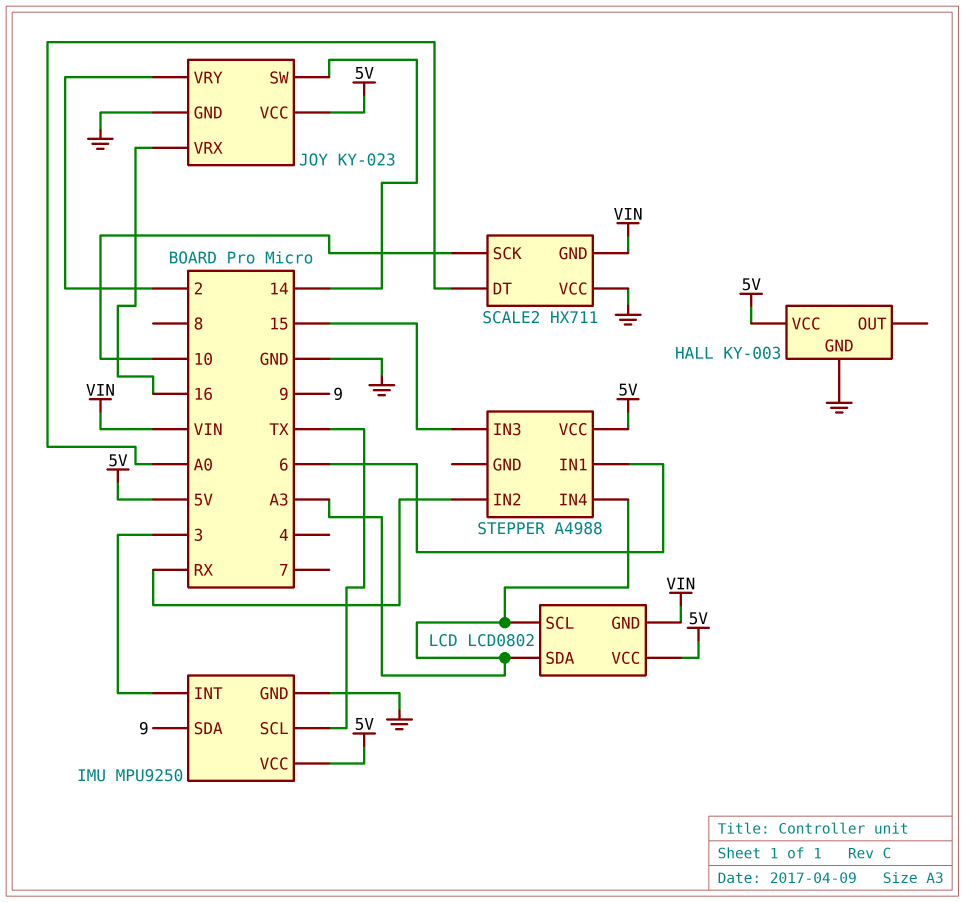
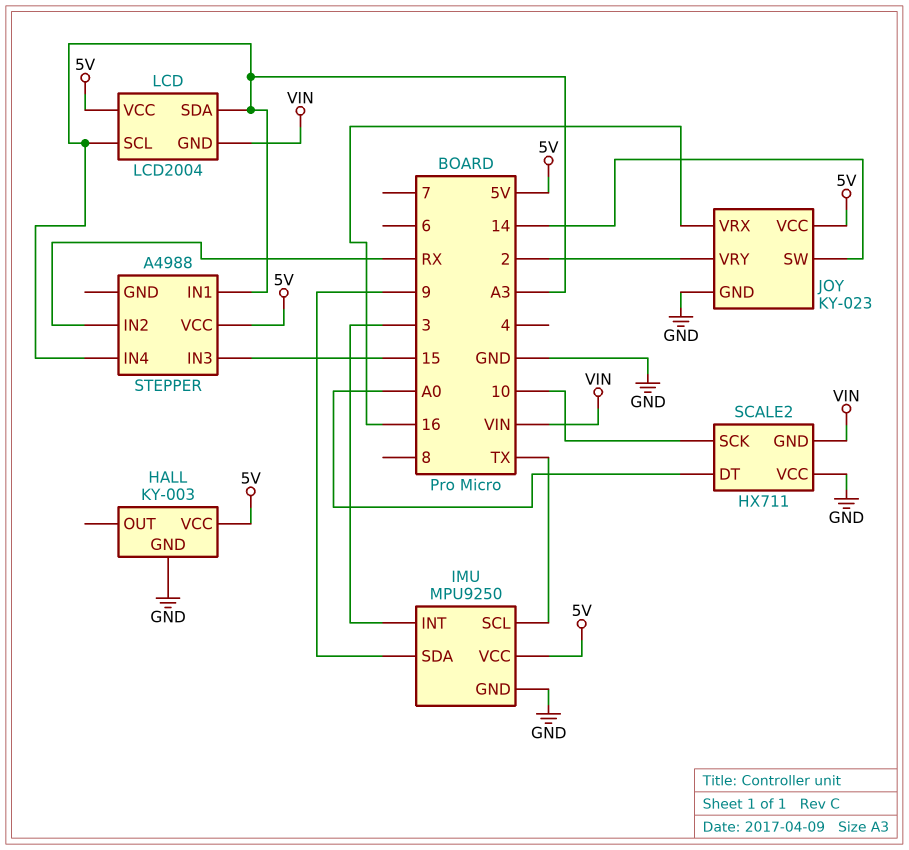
LCD: LCD0802 -> LCD2004
STEPPER pin IN1: 6 -> A3

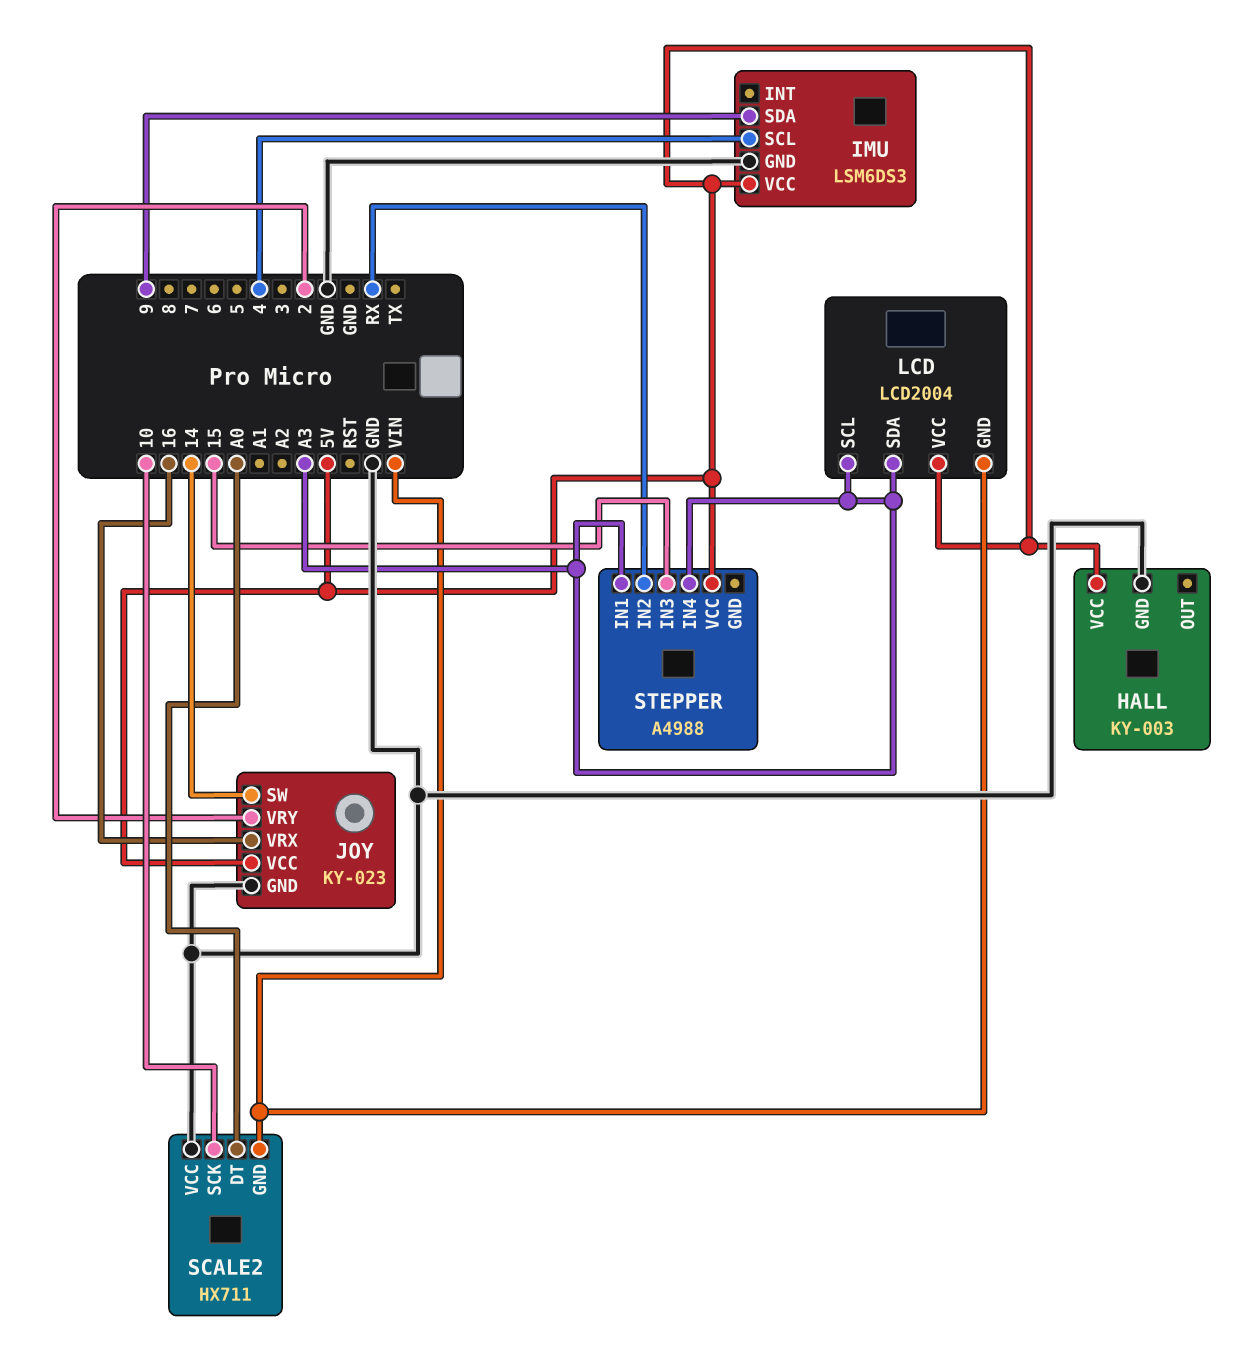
IMU: MPU9250 -> LSM6DS3
IMU pin INT: 3 -> none
IMU pin SCL: TX -> 4

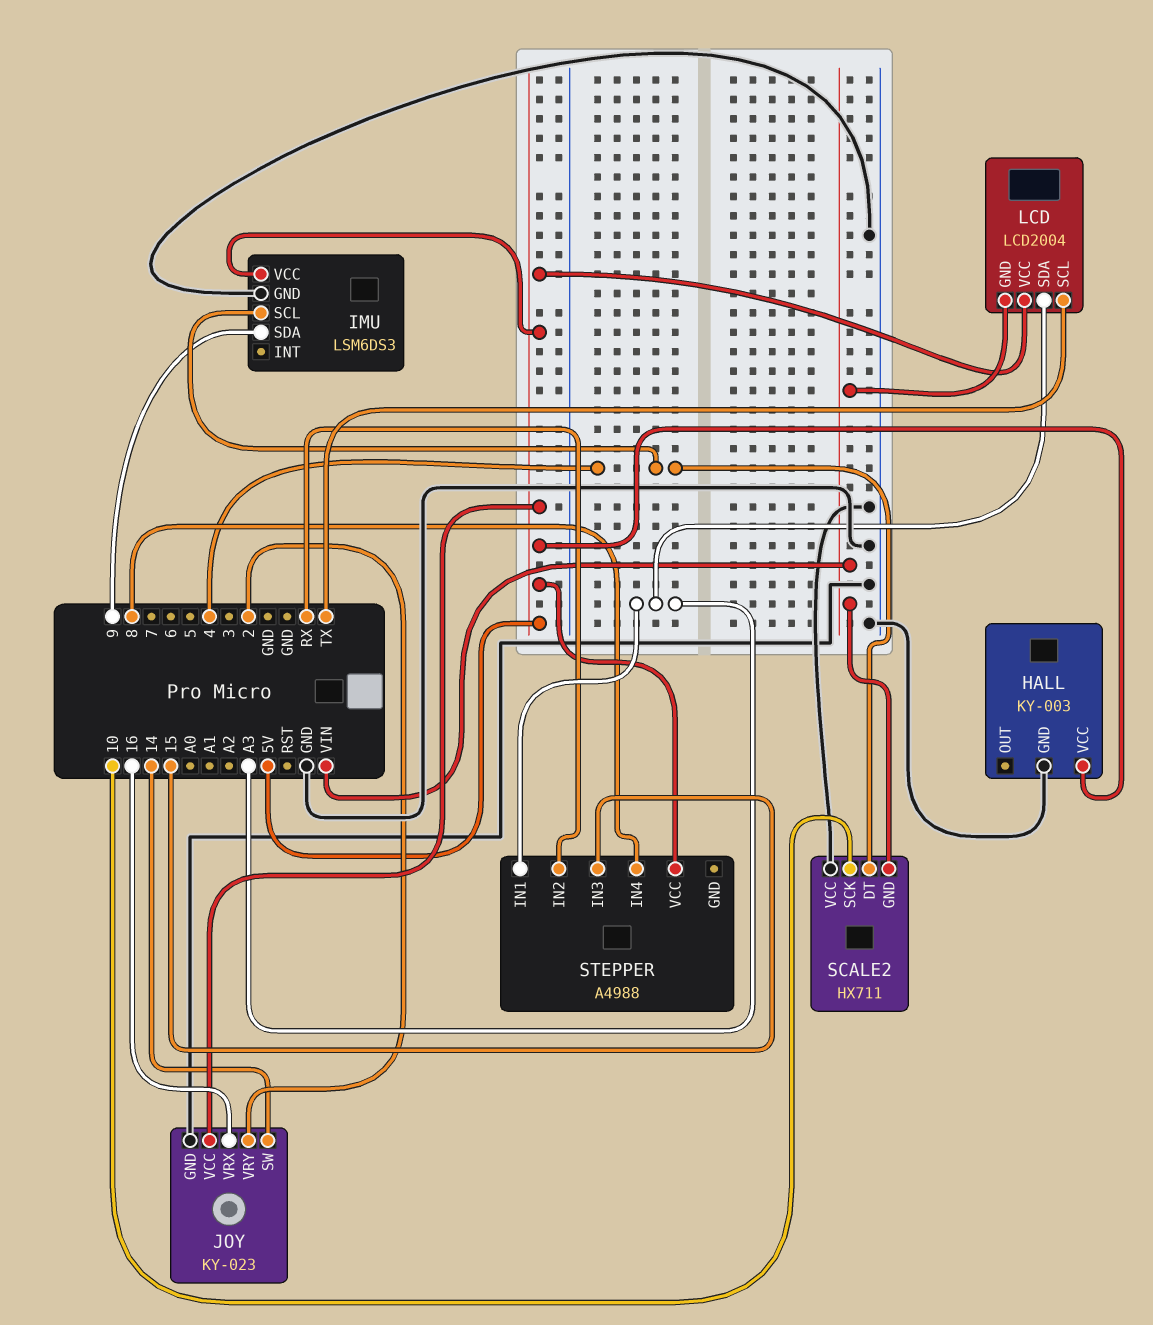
LCD pin SCL: A3 -> TX
SCALE2 pin DT: A0 -> 4
STEPPER pin IN4: A3 -> 8

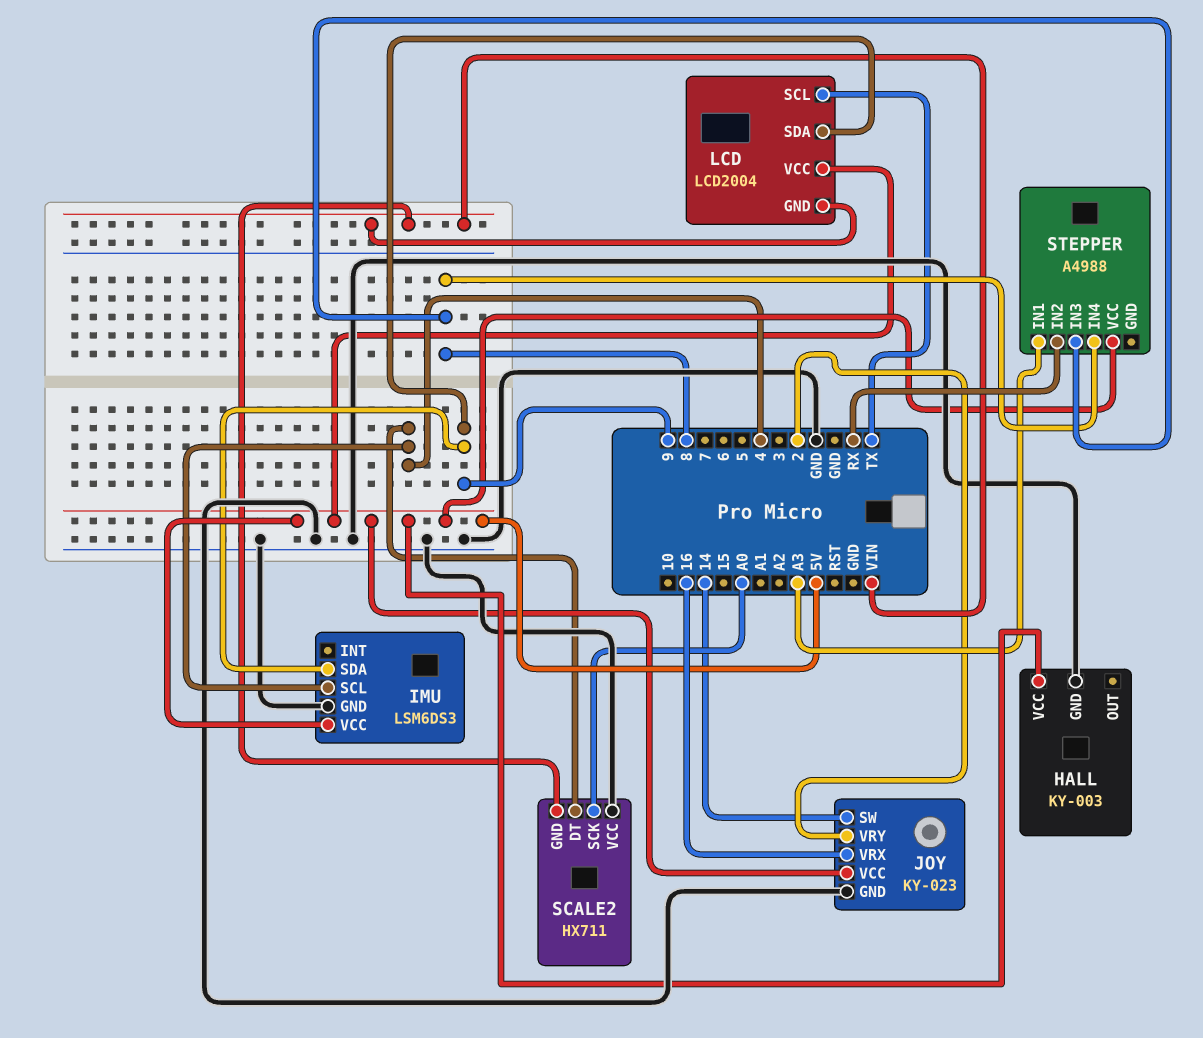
LCD pin SDA: A3 -> 9
SCALE2 pin SCK: 10 -> A0
STEPPER pin IN3: 15 -> 8

